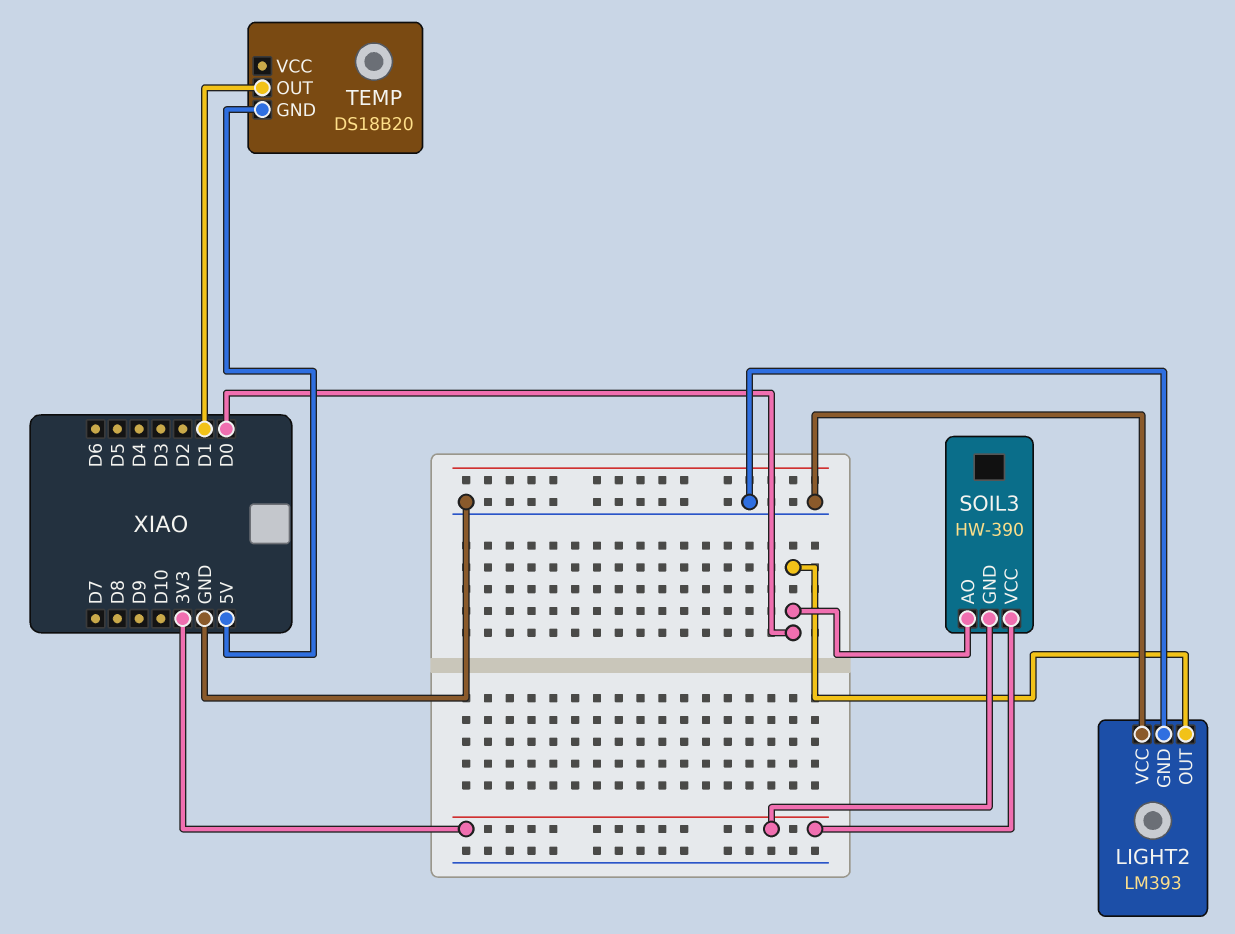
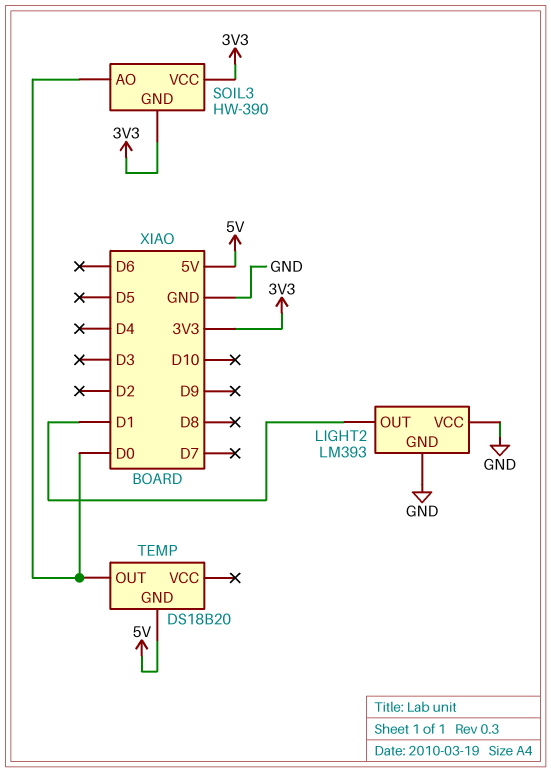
LIGHT2 pin OUT: D0 -> D1
TEMP pin OUT: D1 -> D0

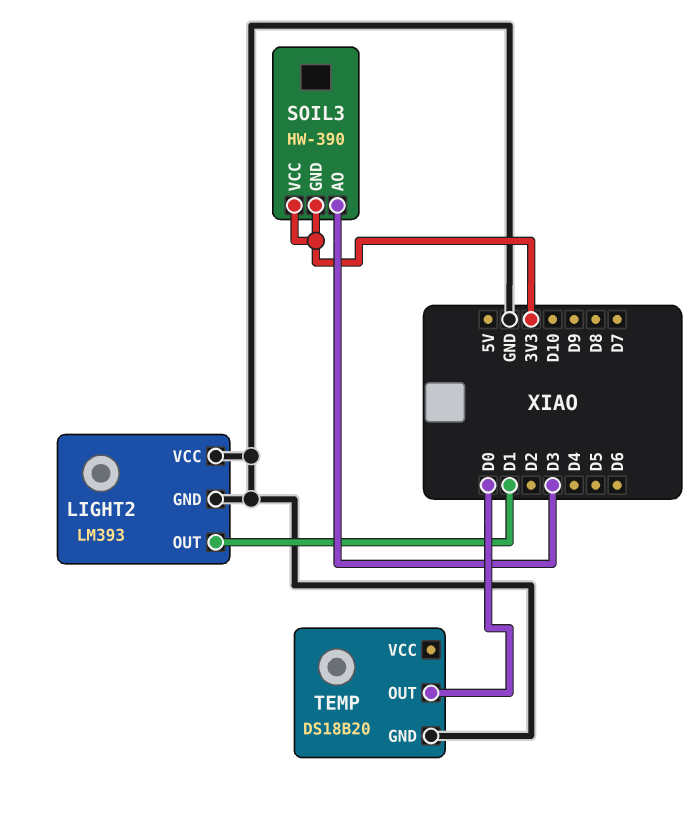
SOIL3 pin AO: D0 -> D3
TEMP pin GND: 5V -> GND

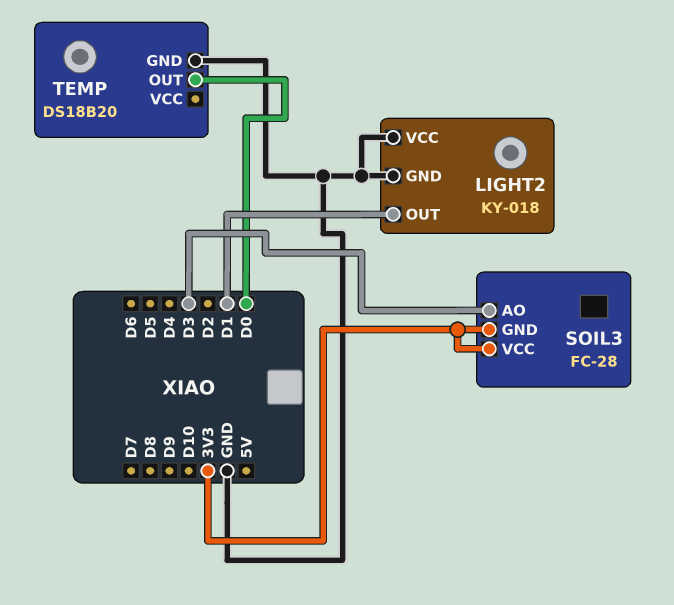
LIGHT2: LM393 -> KY-018
SOIL3: HW-390 -> FC-28

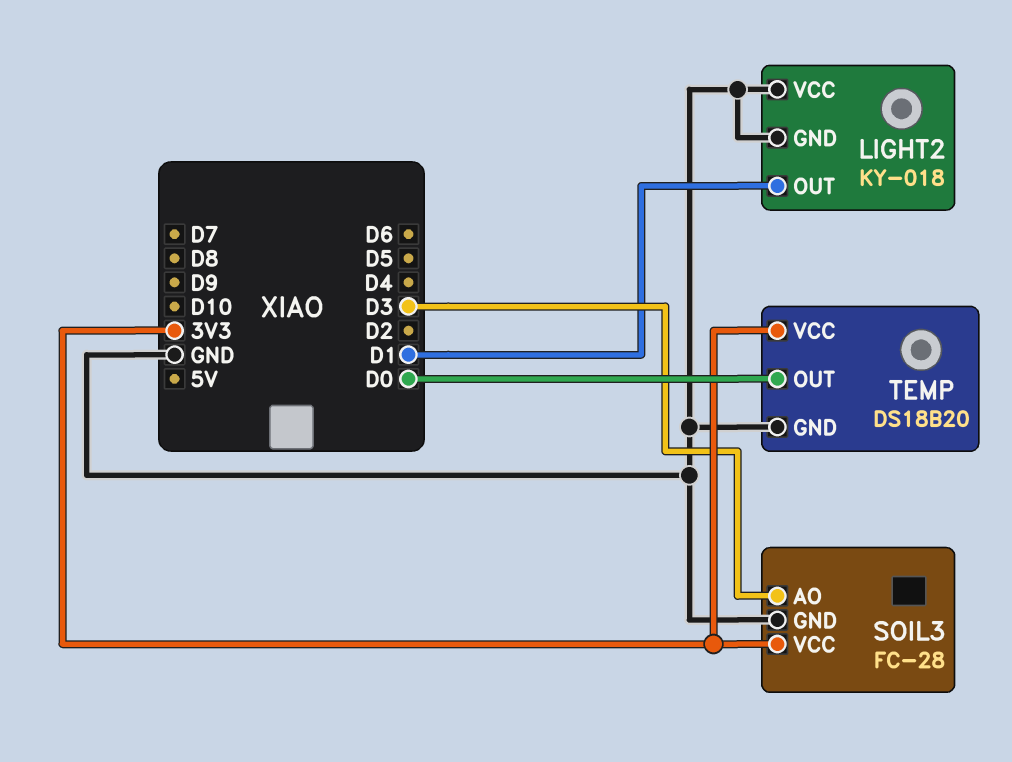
SOIL3 pin GND: 3V3 -> GND
TEMP pin VCC: none -> 3V3

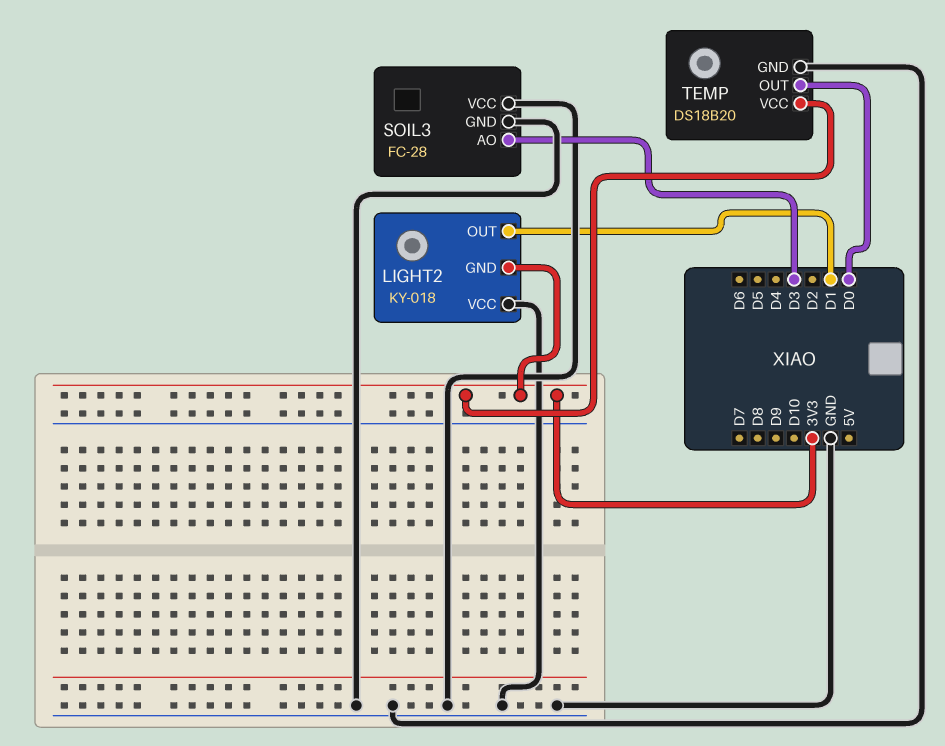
LIGHT2 pin GND: GND -> 3V3
SOIL3 pin VCC: 3V3 -> GND

